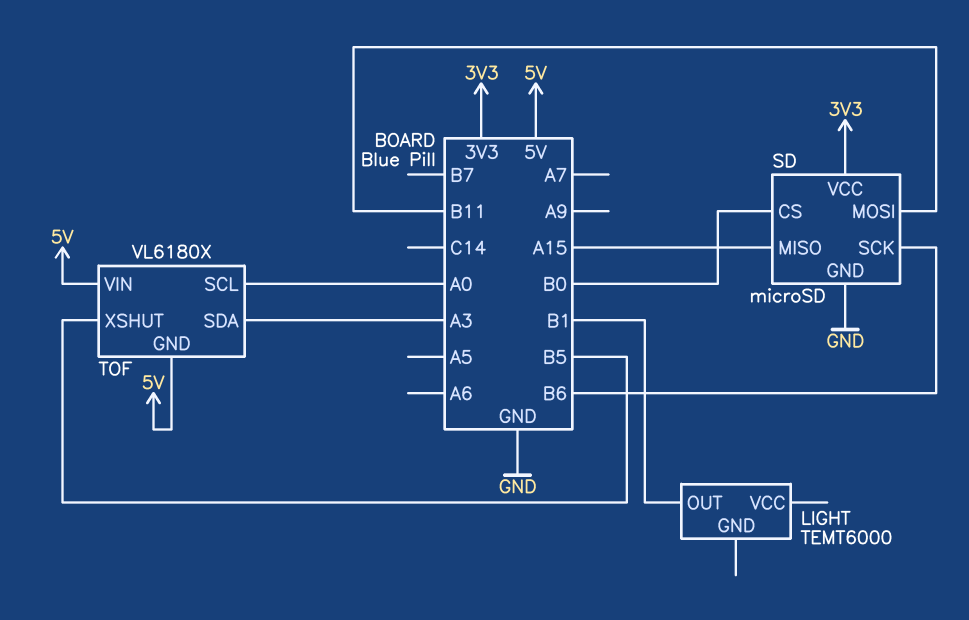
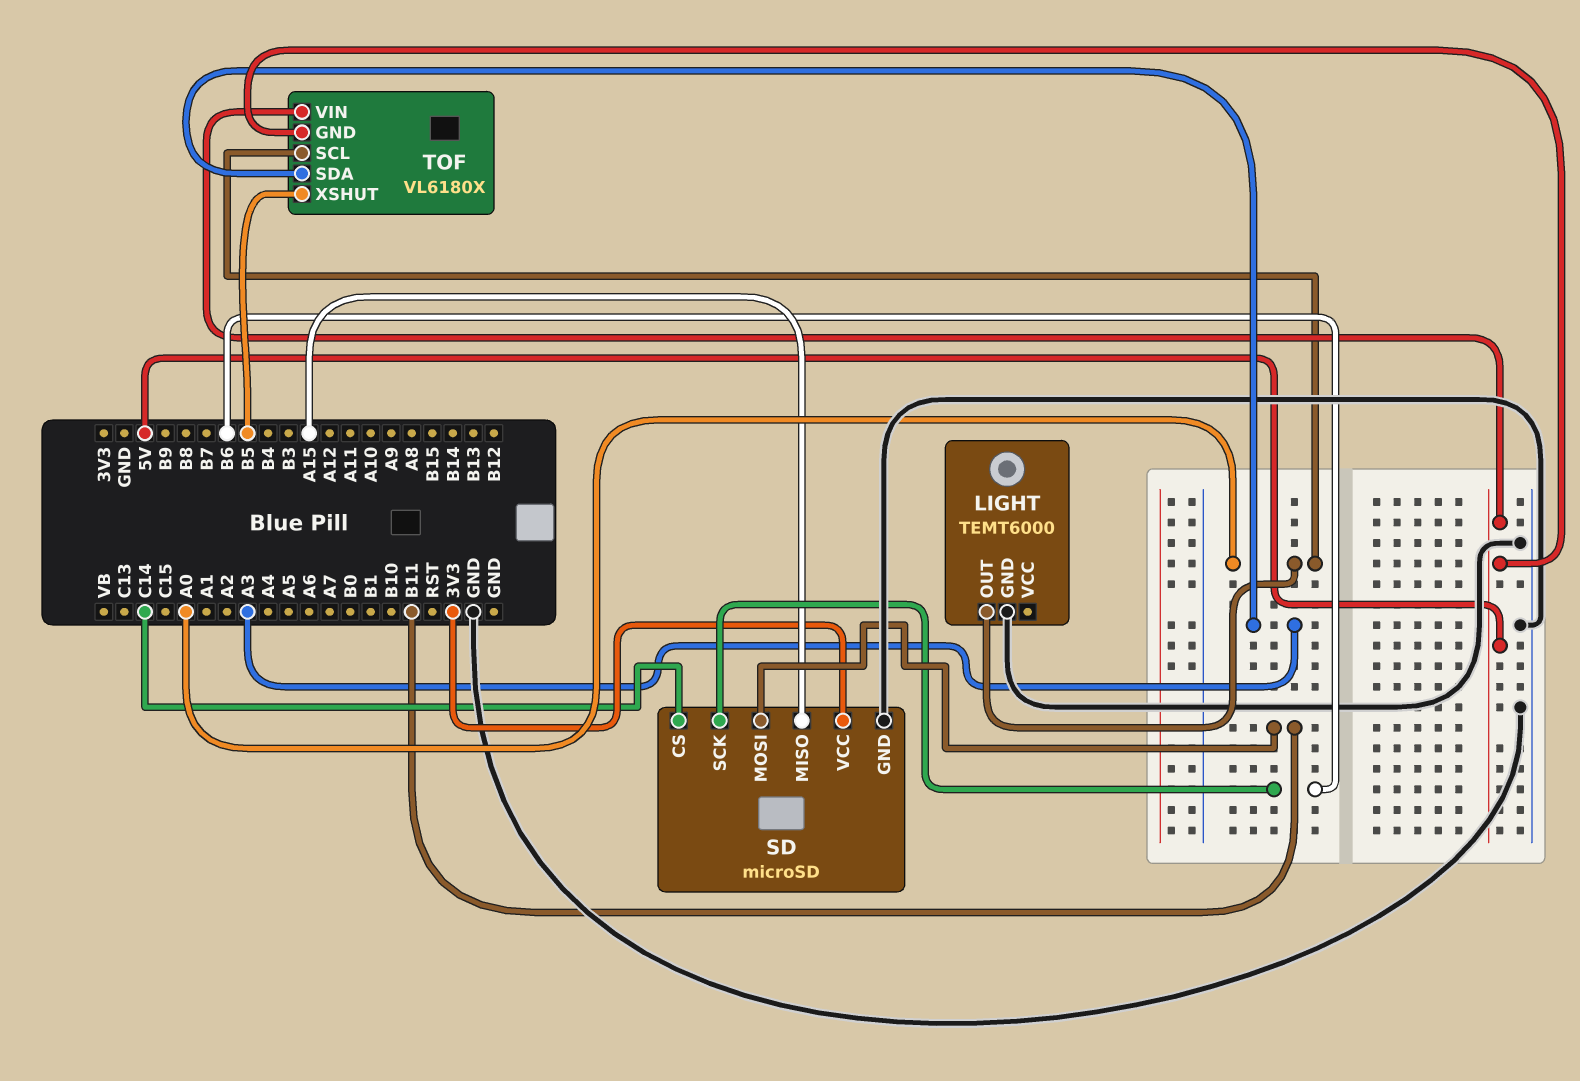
LIGHT pin GND: none -> GND
LIGHT pin OUT: B1 -> A0
SD pin CS: B0 -> C14

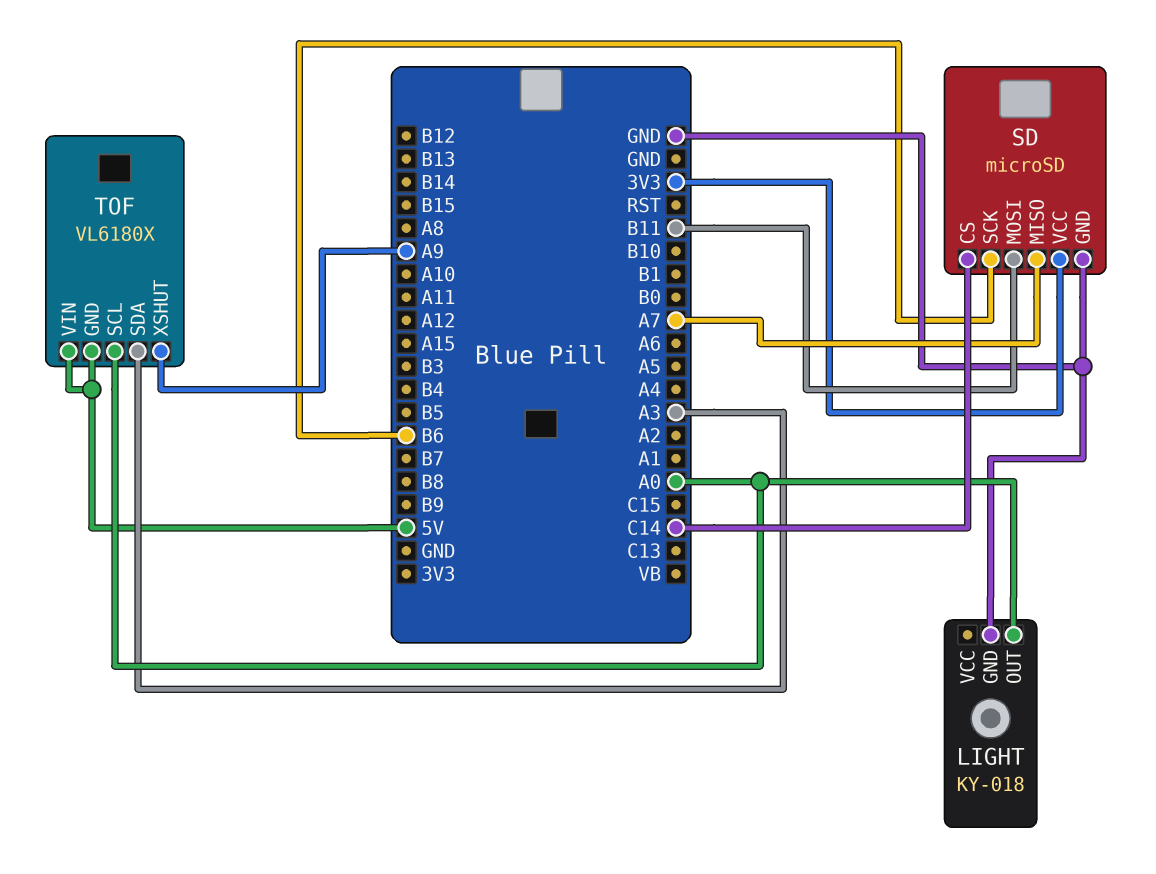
LIGHT: TEMT6000 -> KY-018
SD pin MISO: A15 -> A7
TOF pin XSHUT: B5 -> A9

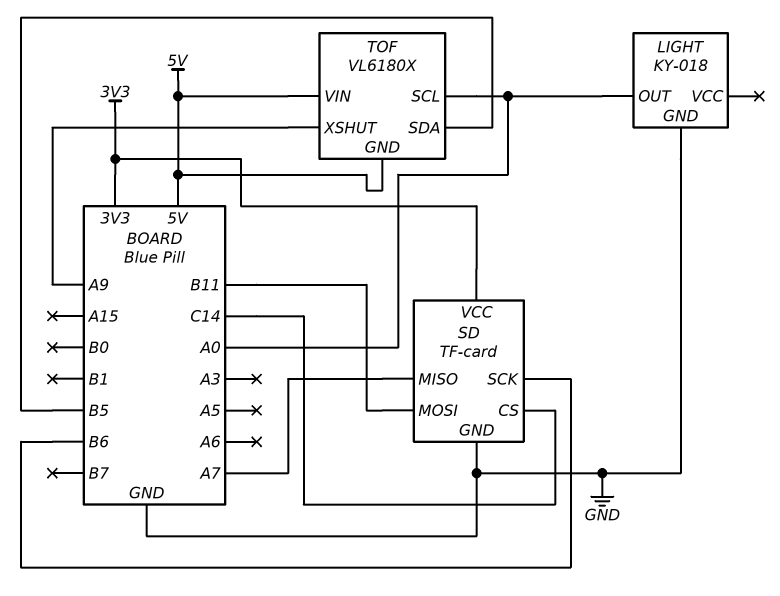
SD: microSD -> TF-card
TOF pin SDA: A3 -> B5

